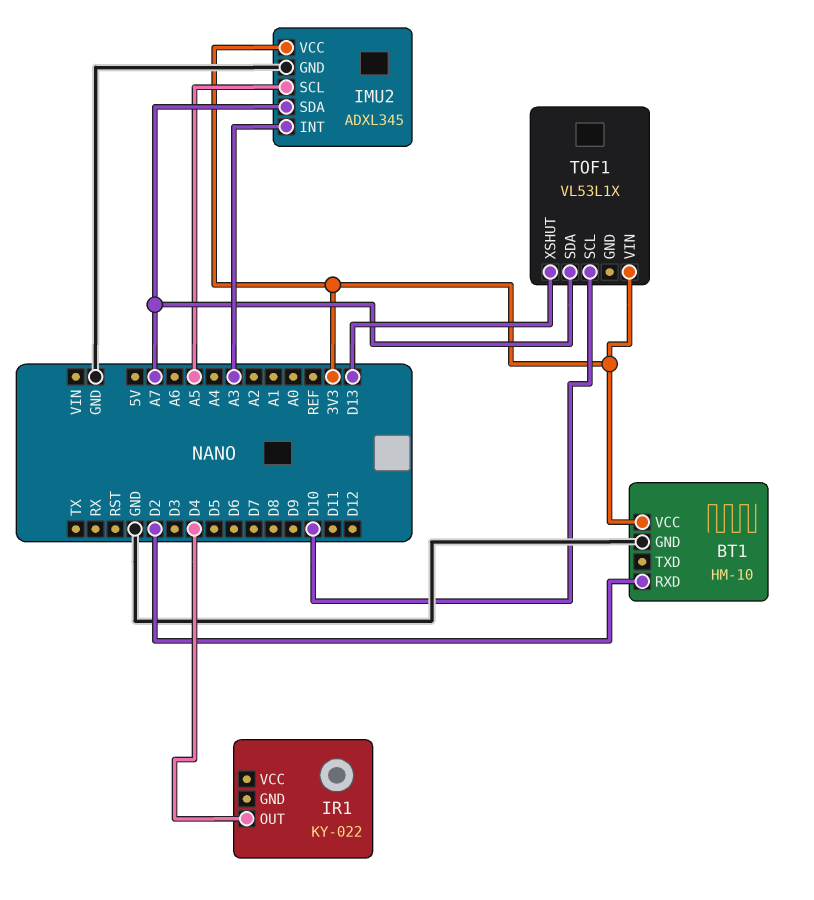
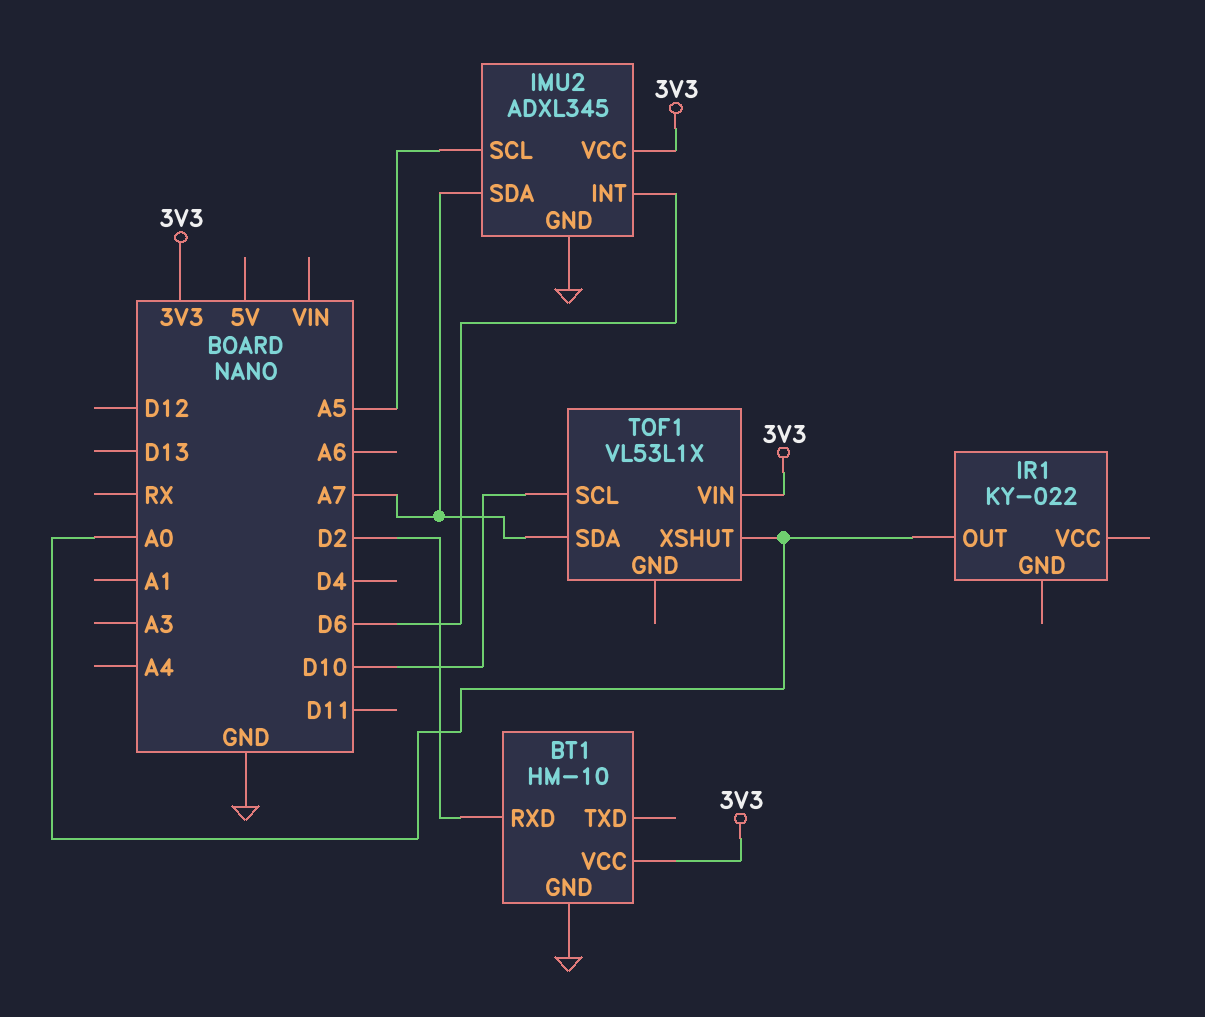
IMU2 pin INT: A3 -> D6
IR1 pin OUT: D4 -> A0
TOF1 pin XSHUT: D13 -> A0

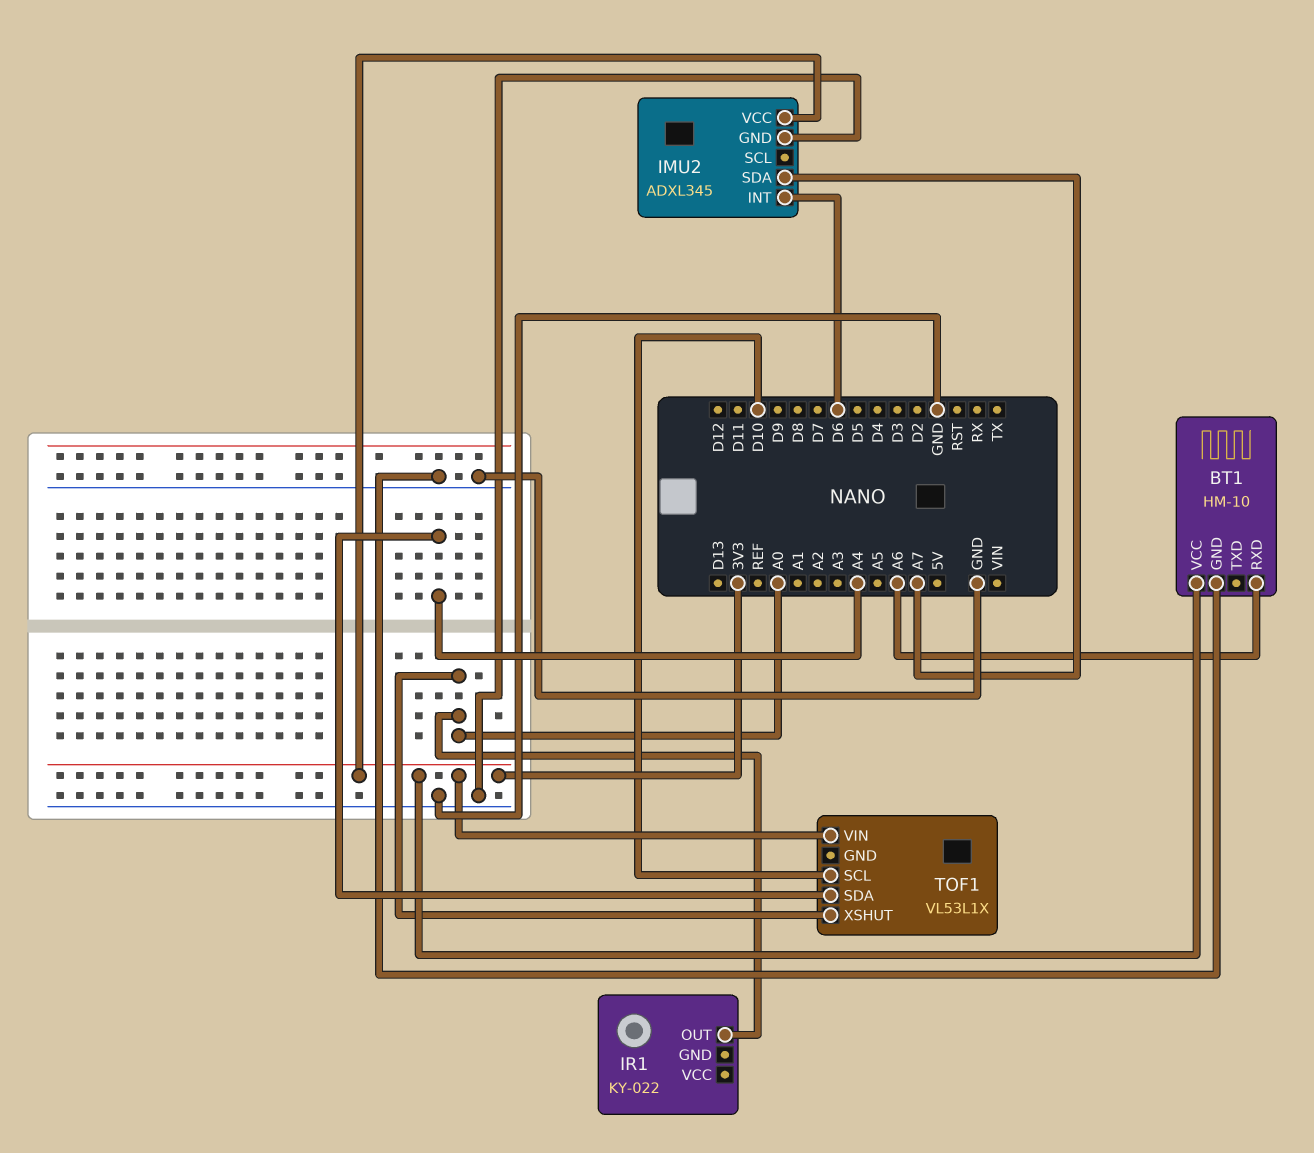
BT1 pin RXD: D2 -> A6
IMU2 pin SCL: A5 -> none
TOF1 pin SDA: A7 -> A4

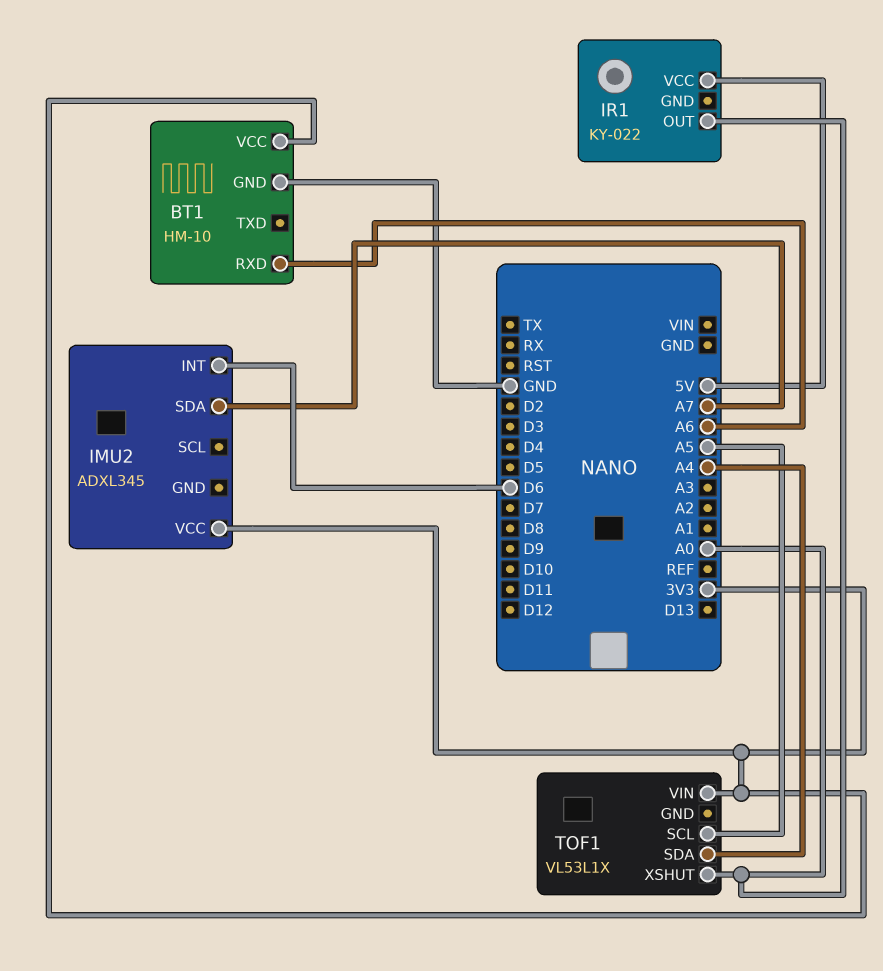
IMU2 pin GND: GND -> none
IR1 pin VCC: none -> 5V
TOF1 pin SCL: D10 -> A5

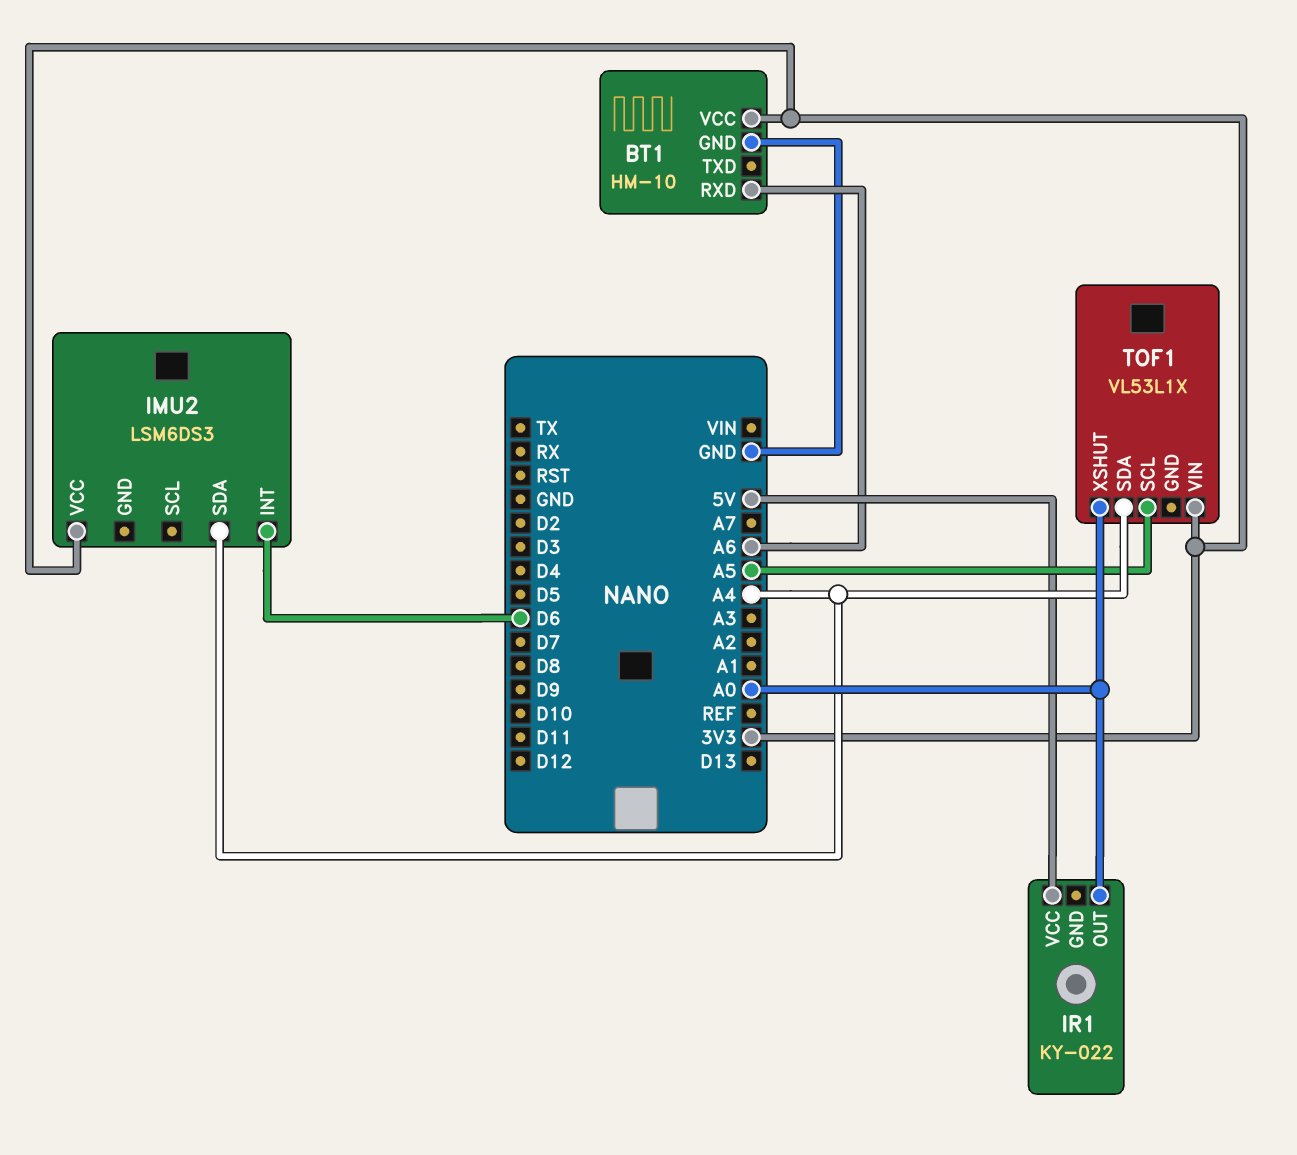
IMU2: ADXL345 -> LSM6DS3
IMU2 pin SDA: A7 -> A4

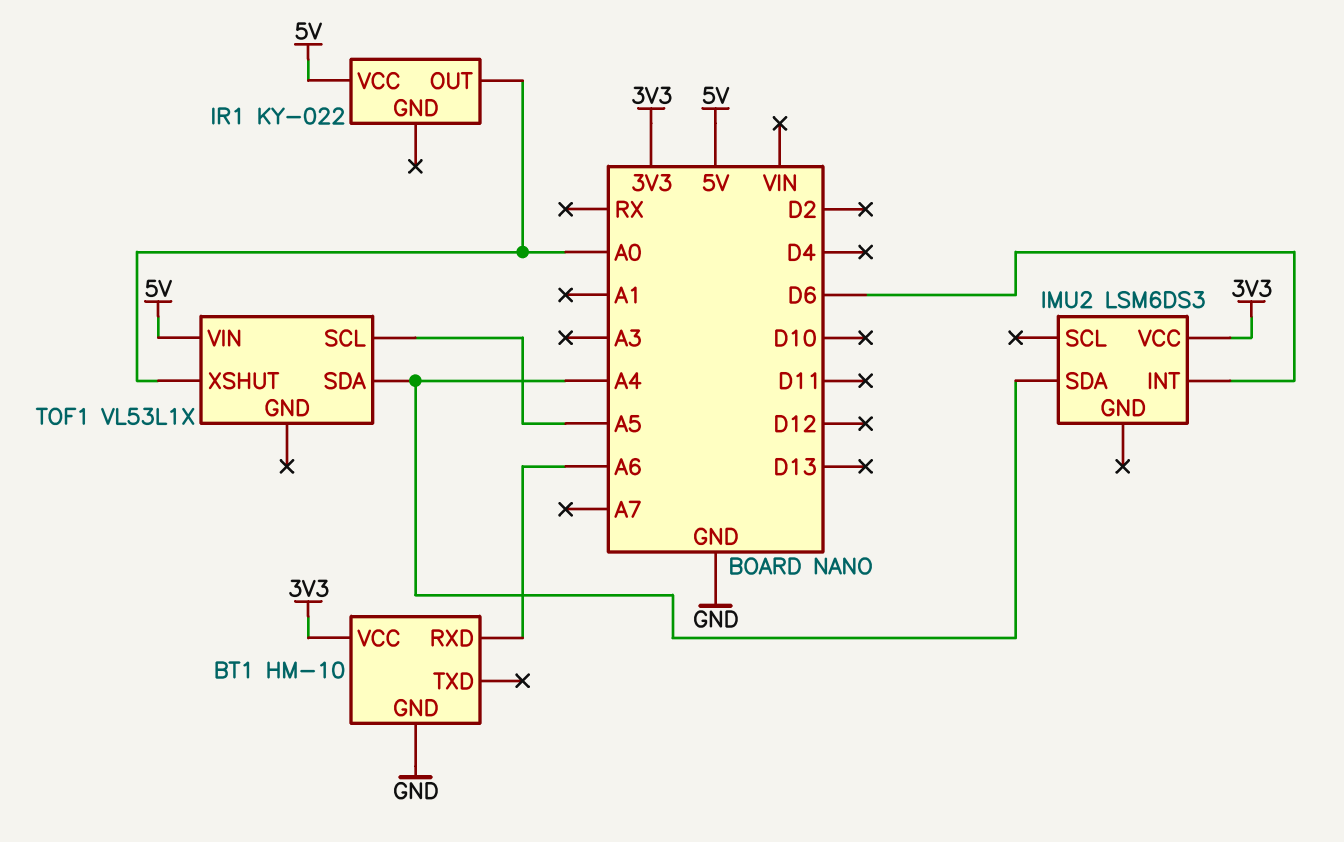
TOF1 pin VIN: 3V3 -> 5V

